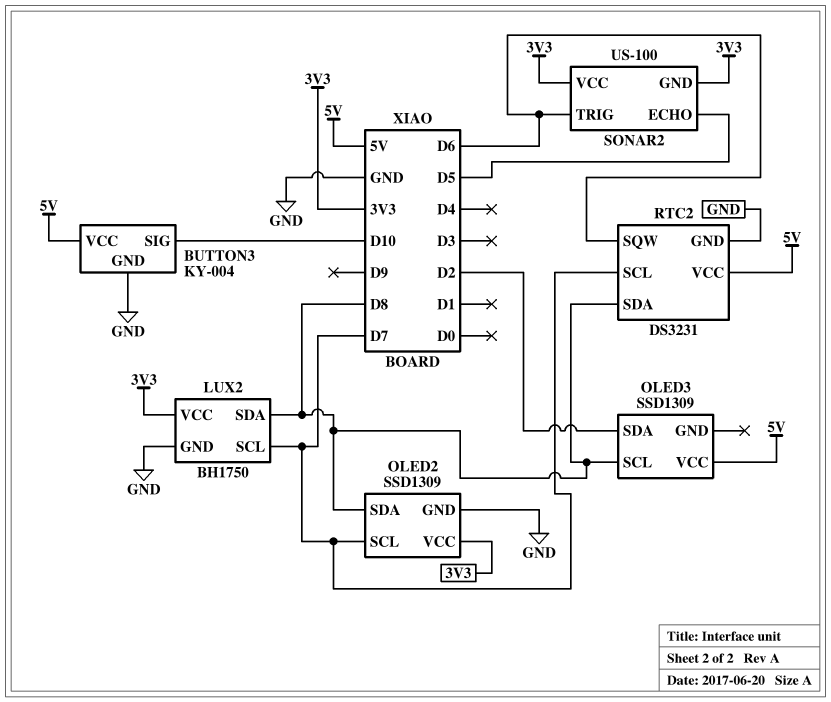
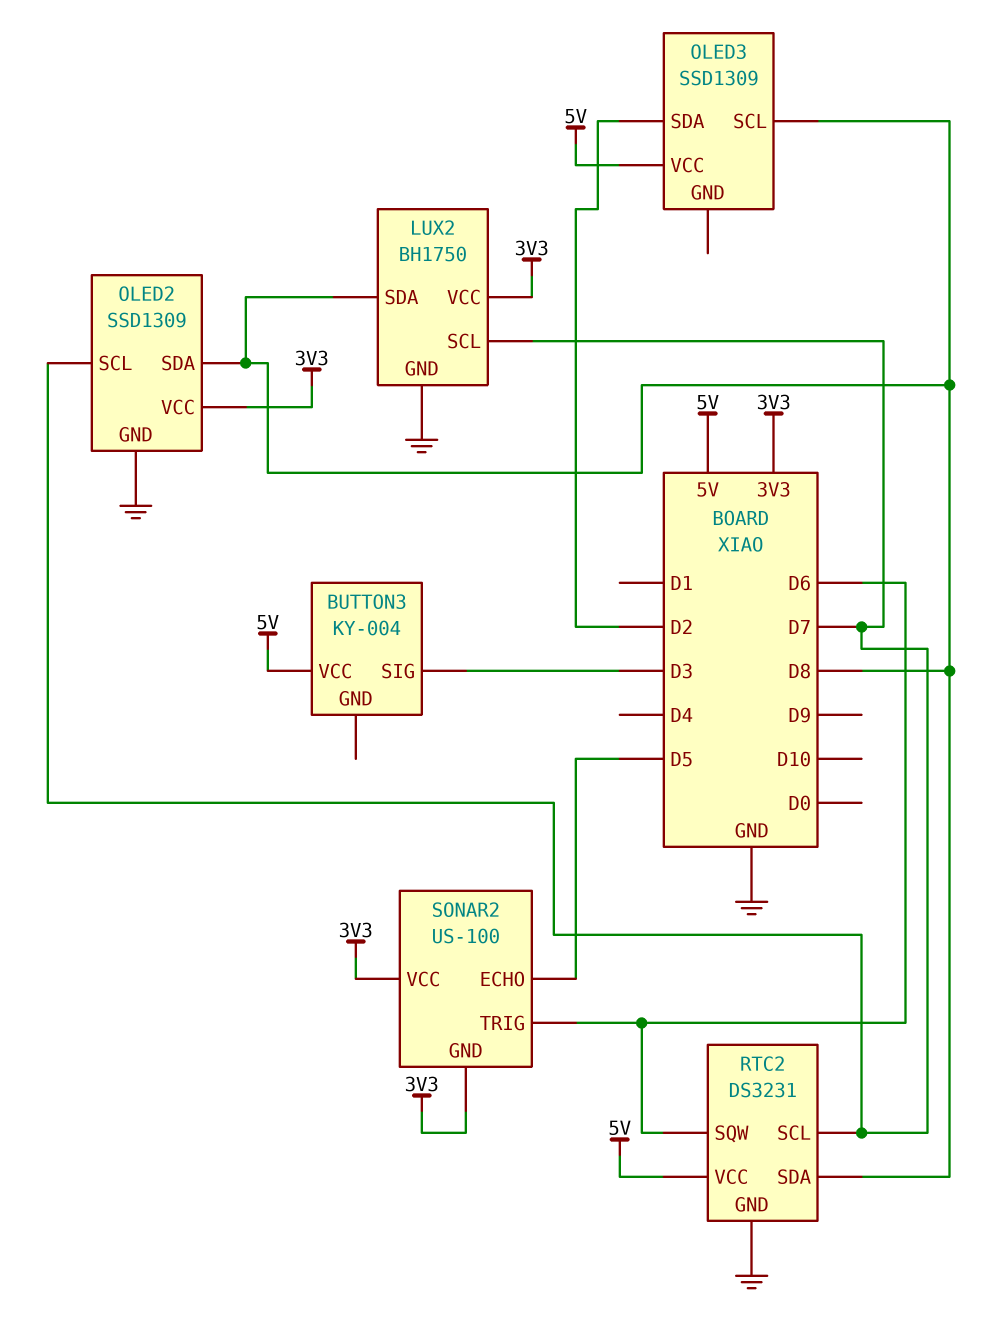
BUTTON3 pin GND: GND -> none
BUTTON3 pin SIG: D10 -> D3

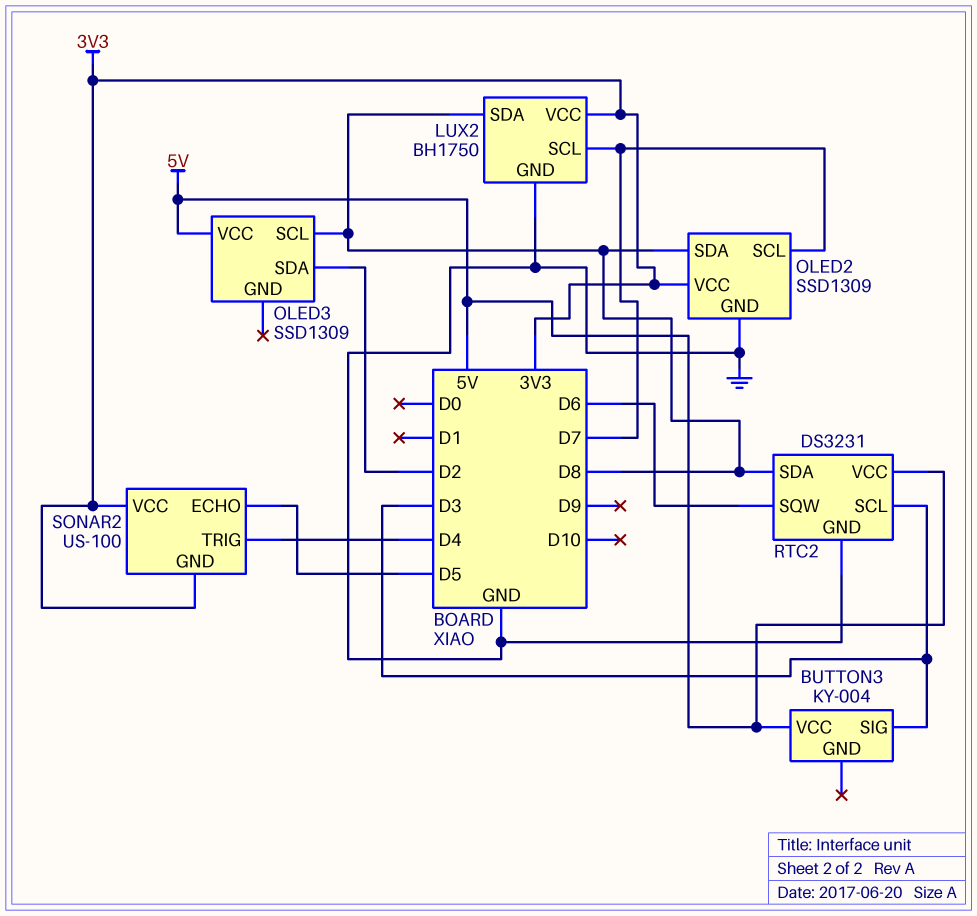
RTC2 pin SCL: D7 -> D3
SONAR2 pin TRIG: D6 -> D4

